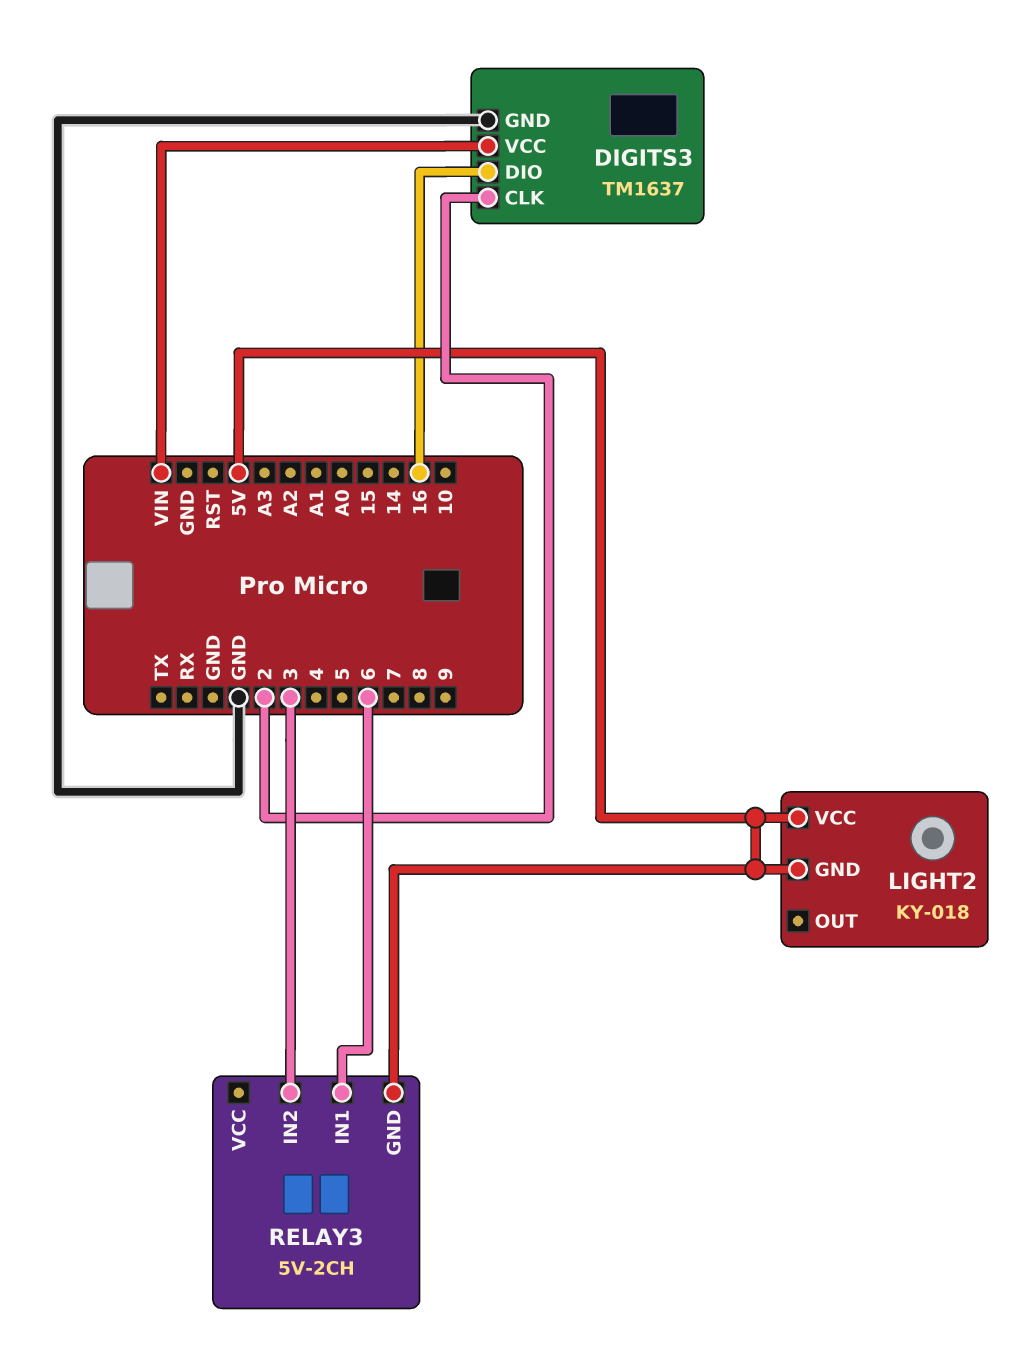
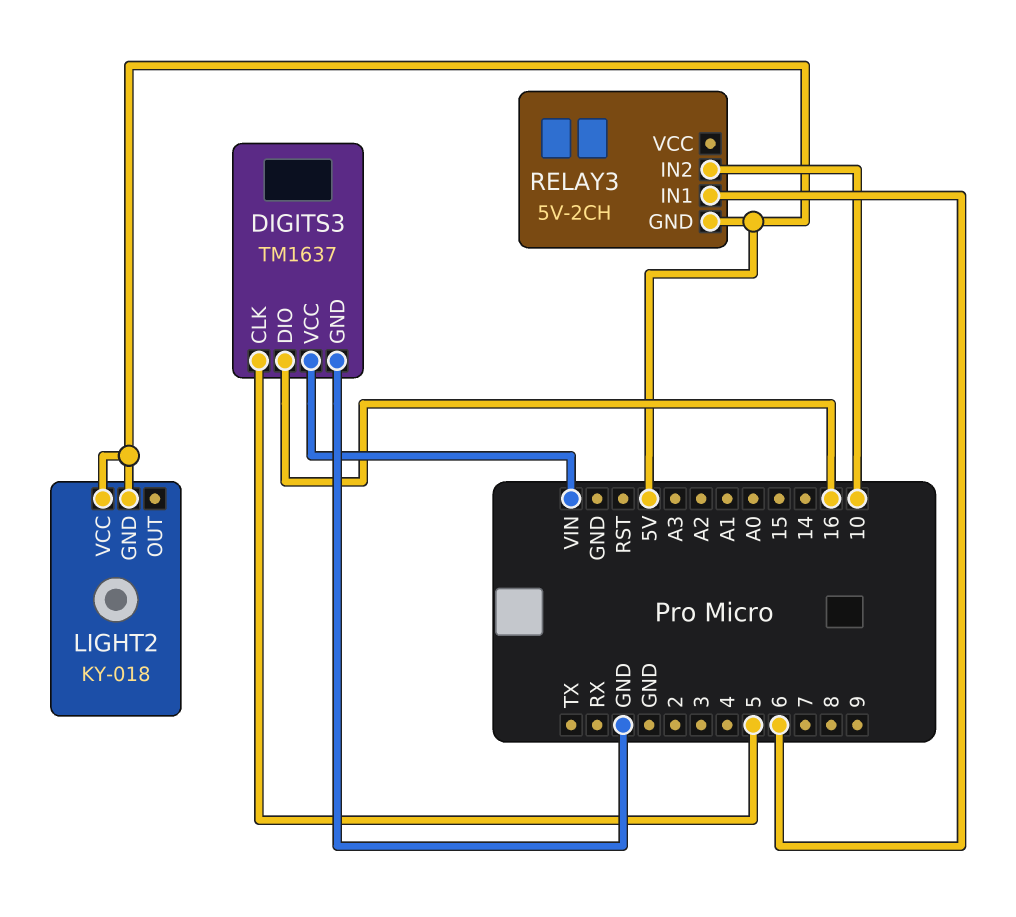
DIGITS3 pin CLK: 2 -> 5
RELAY3 pin IN2: 3 -> 10

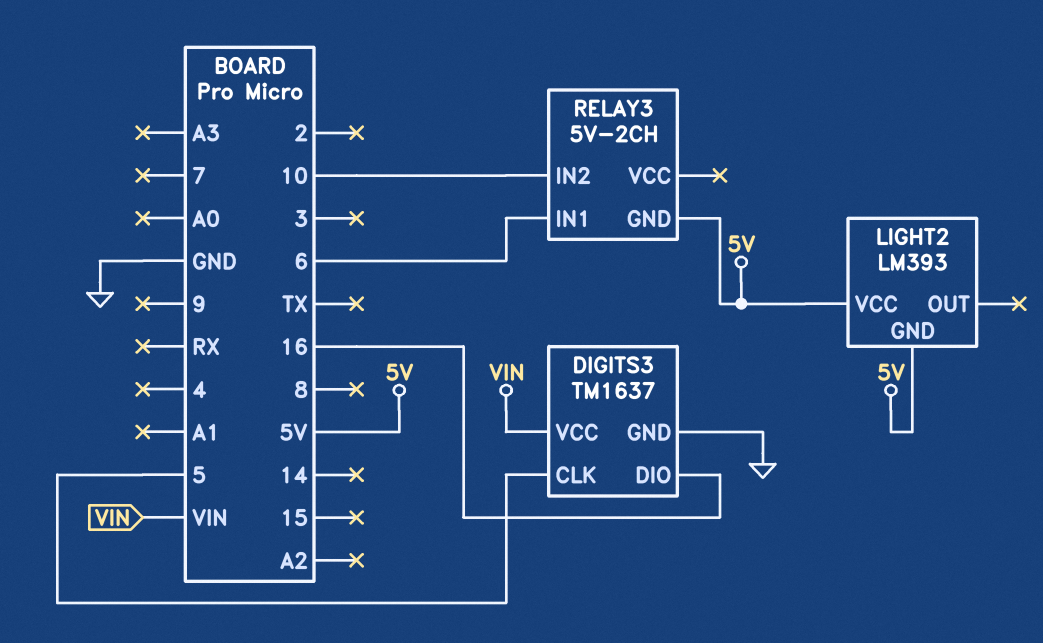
LIGHT2: KY-018 -> LM393

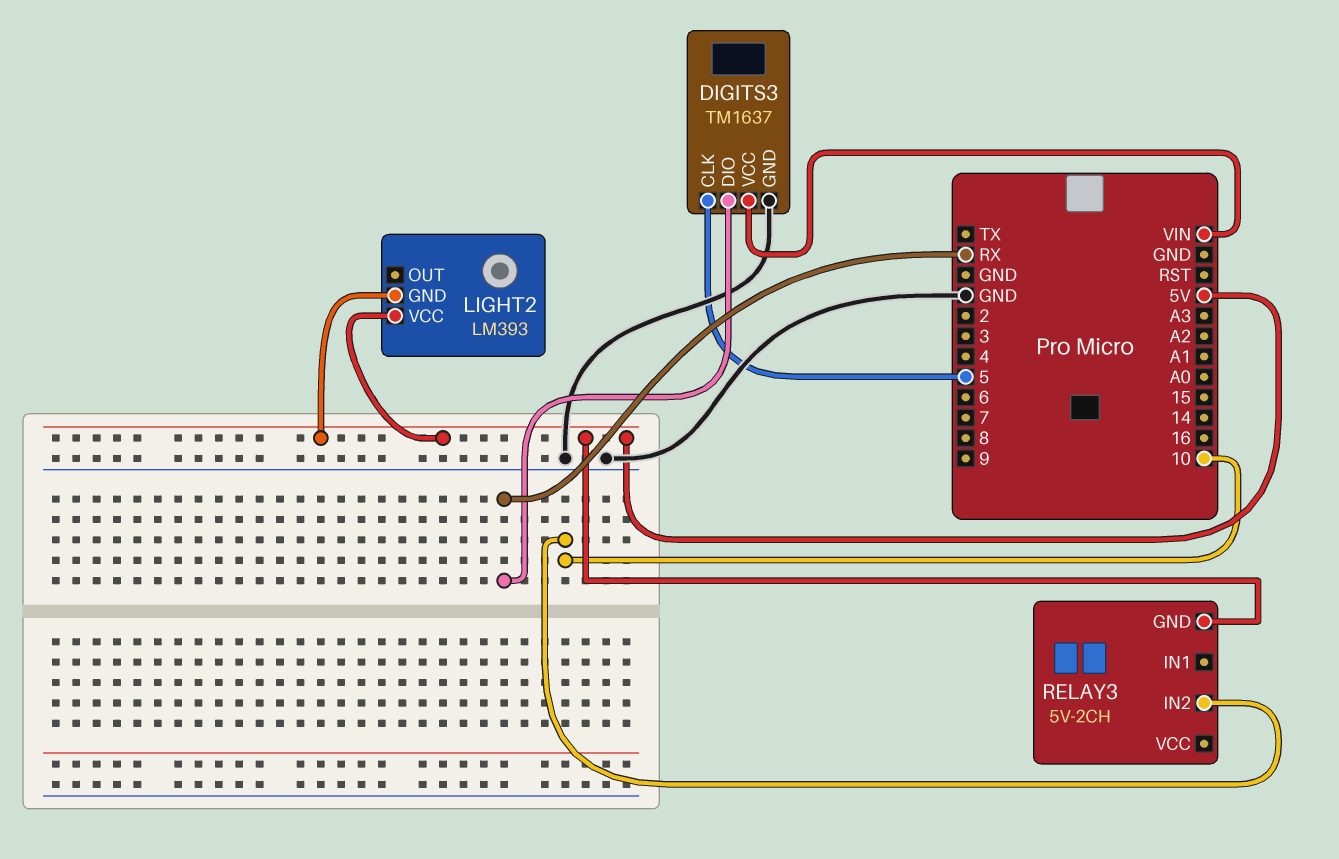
DIGITS3 pin DIO: 16 -> RX
RELAY3 pin IN1: 6 -> none

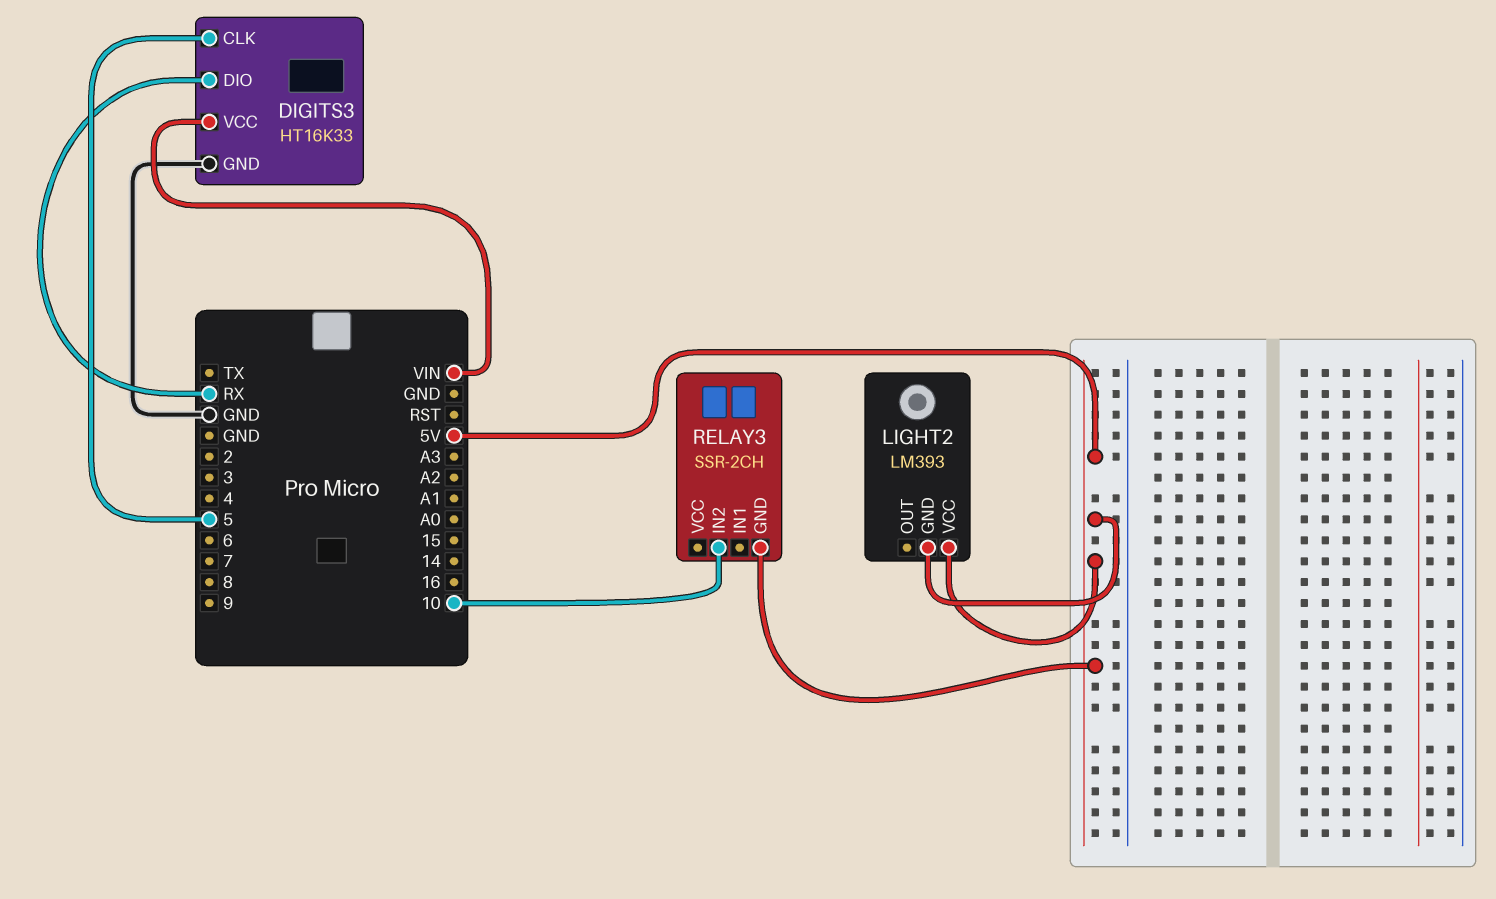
DIGITS3: TM1637 -> HT16K33
RELAY3: 5V-2CH -> SSR-2CH

